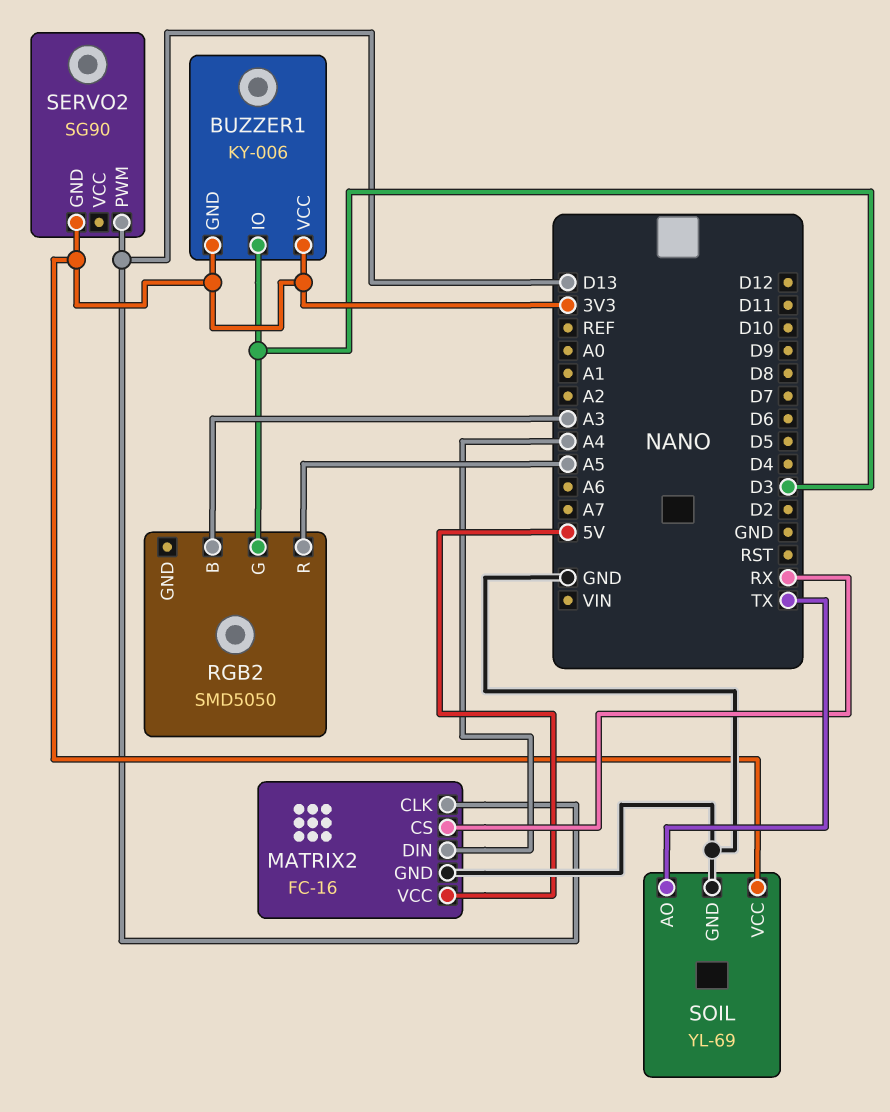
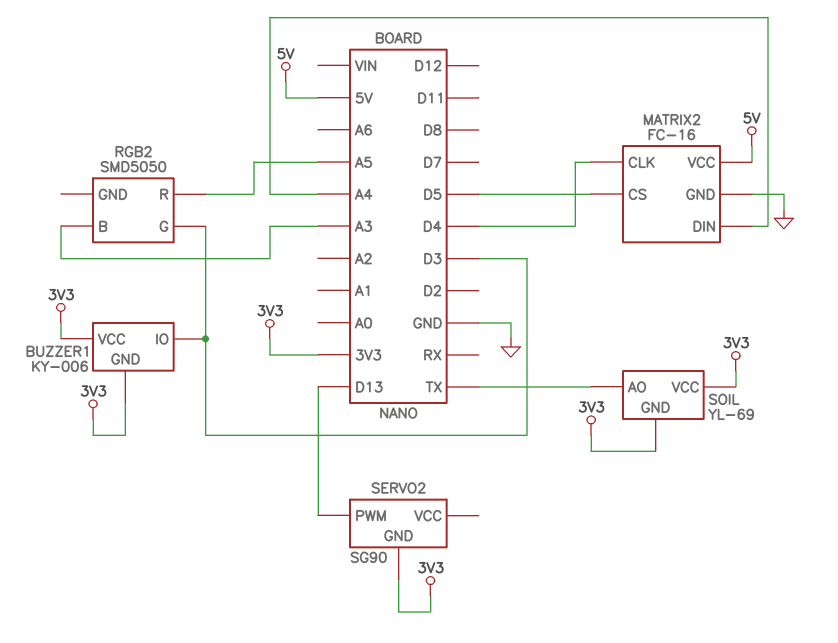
MATRIX2 pin CLK: D13 -> D4
MATRIX2 pin CS: RX -> D5
SOIL pin GND: GND -> 3V3

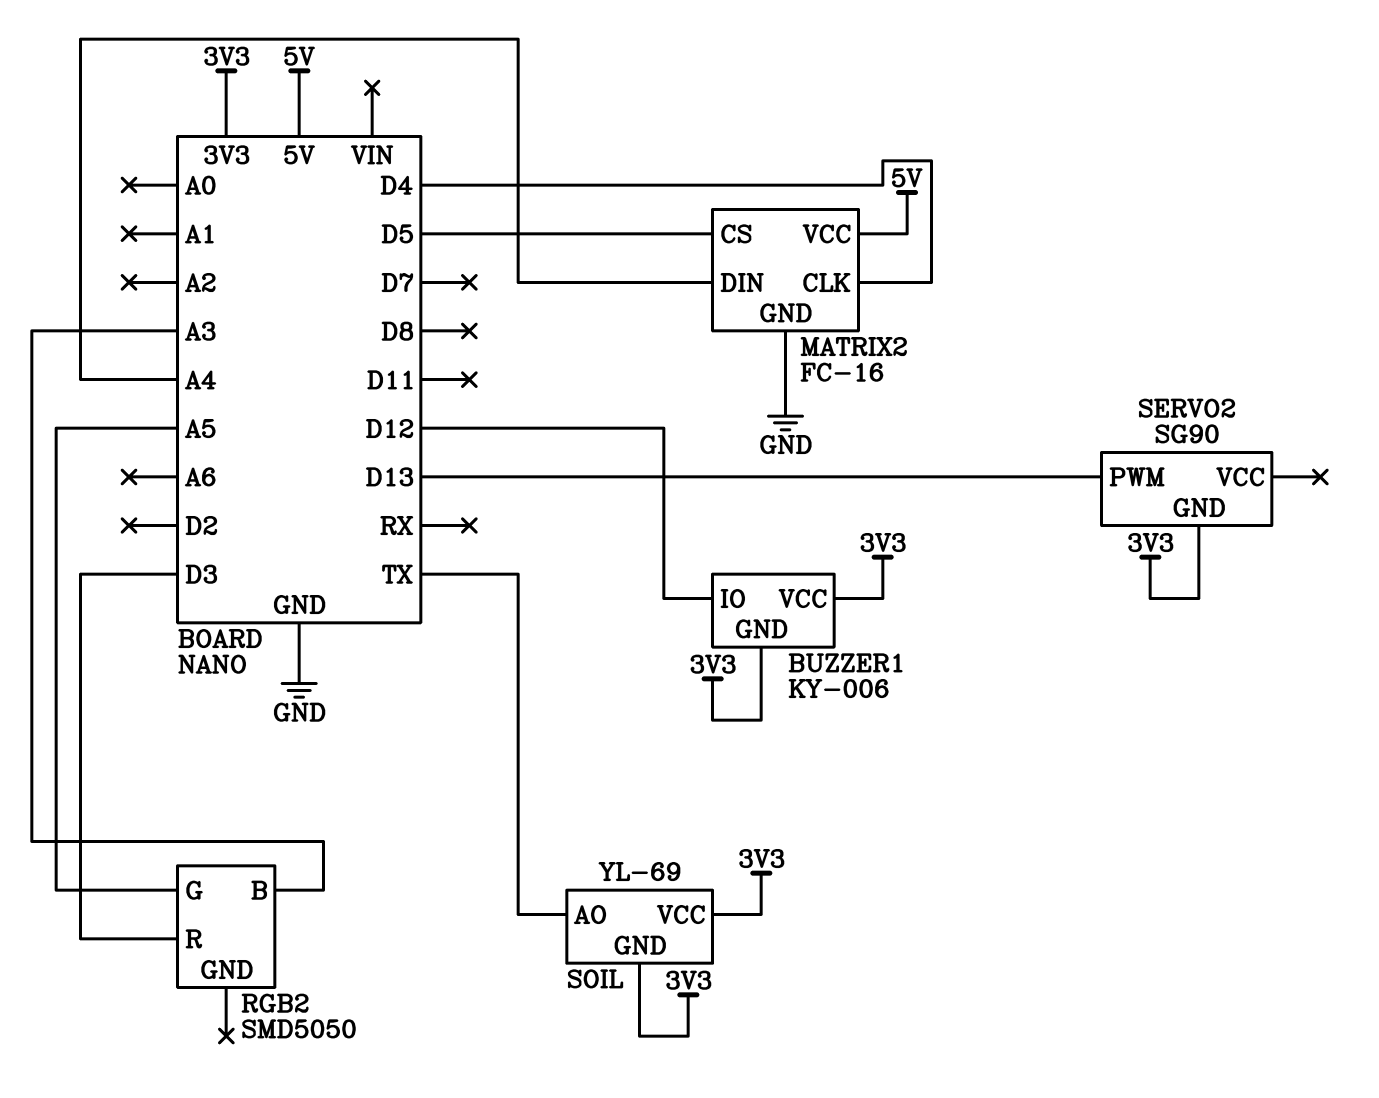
BUZZER1 pin IO: D3 -> D12
RGB2 pin G: D3 -> A5
RGB2 pin R: A5 -> D3

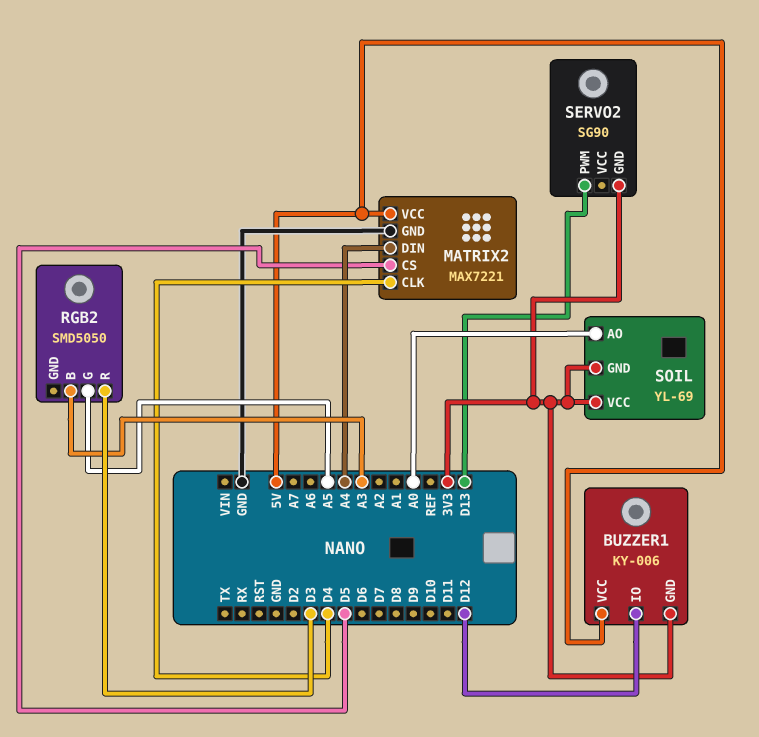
BUZZER1 pin VCC: 3V3 -> 5V
MATRIX2: FC-16 -> MAX7221
SOIL pin AO: TX -> A0

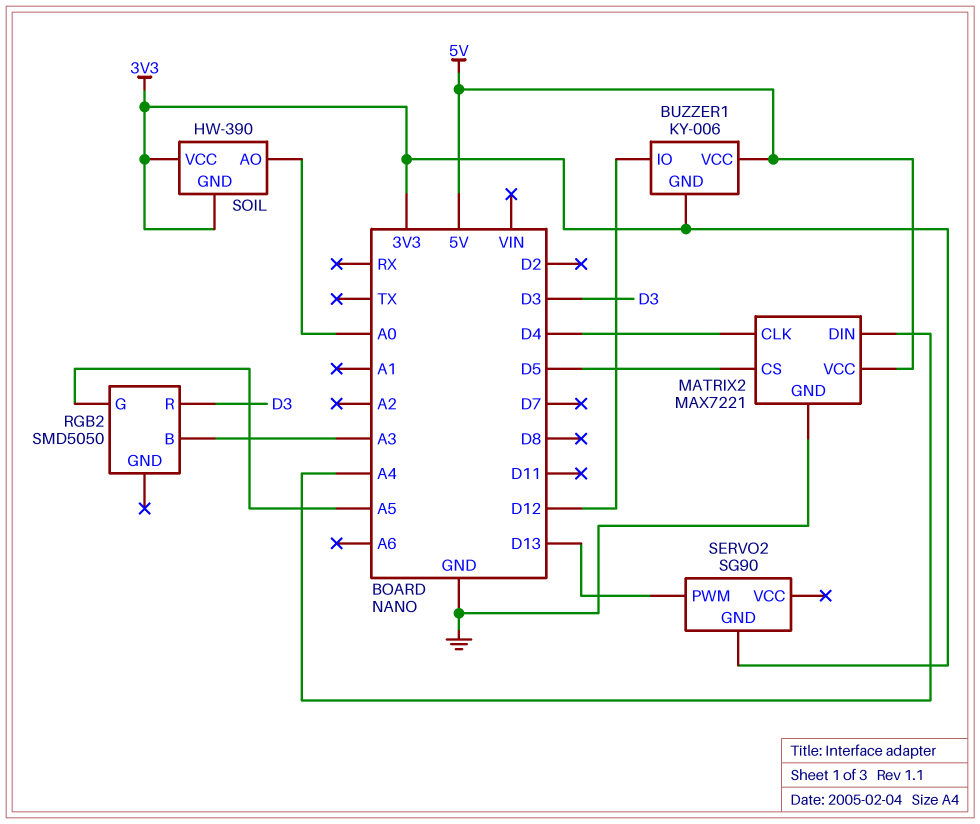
SOIL: YL-69 -> HW-390

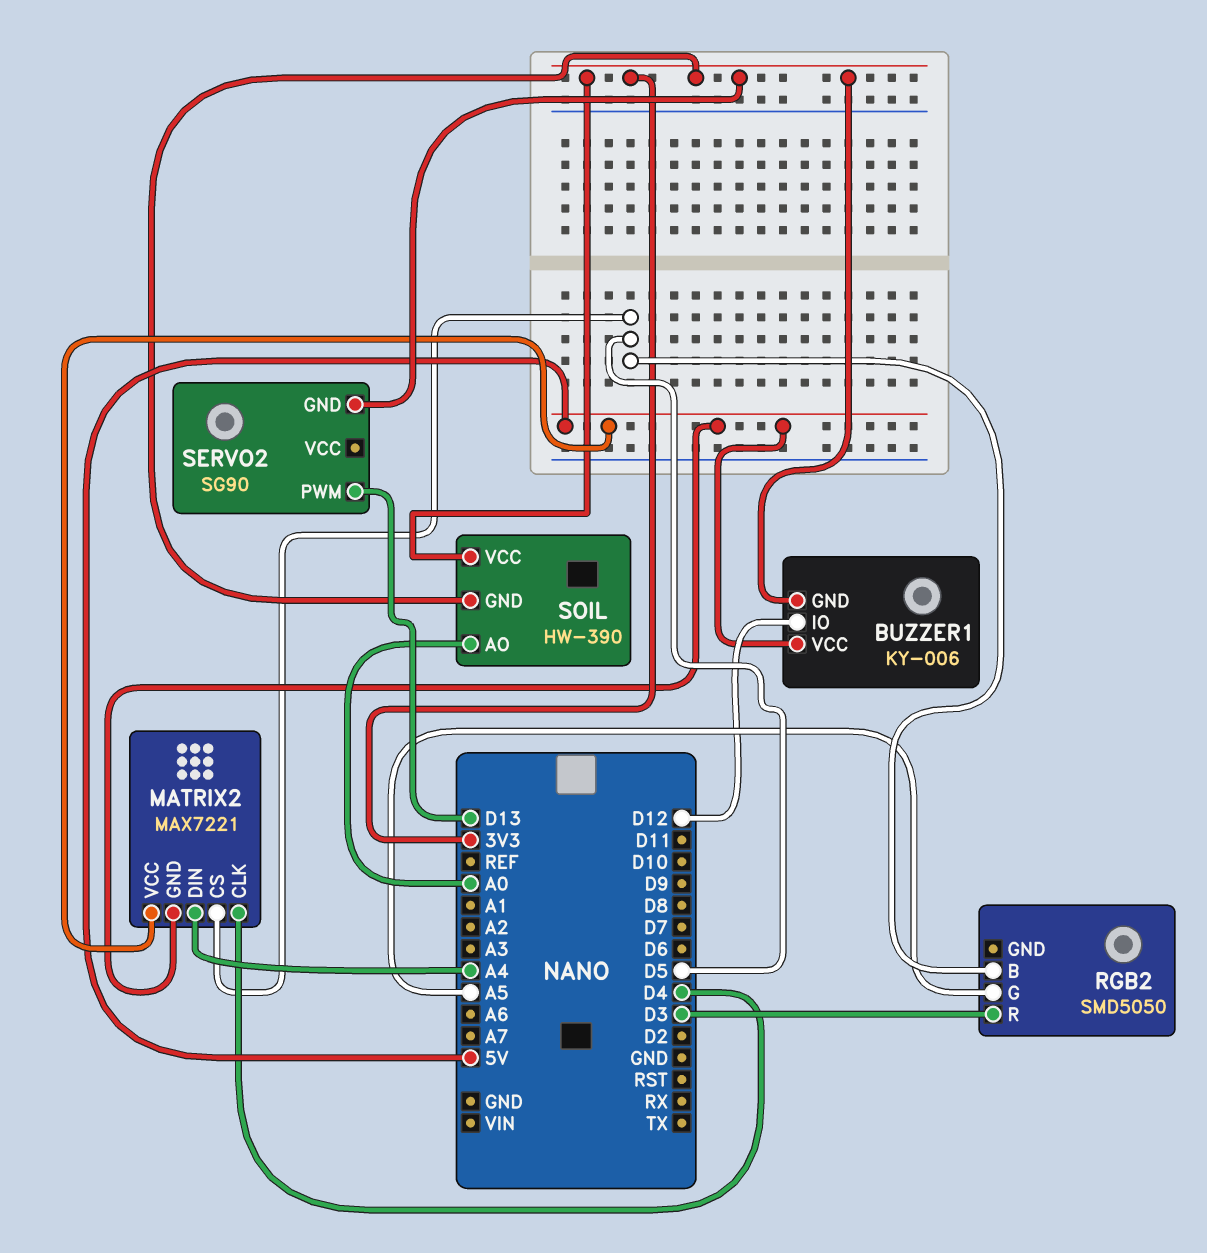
MATRIX2 pin GND: GND -> 5V
RGB2 pin B: A3 -> D5

